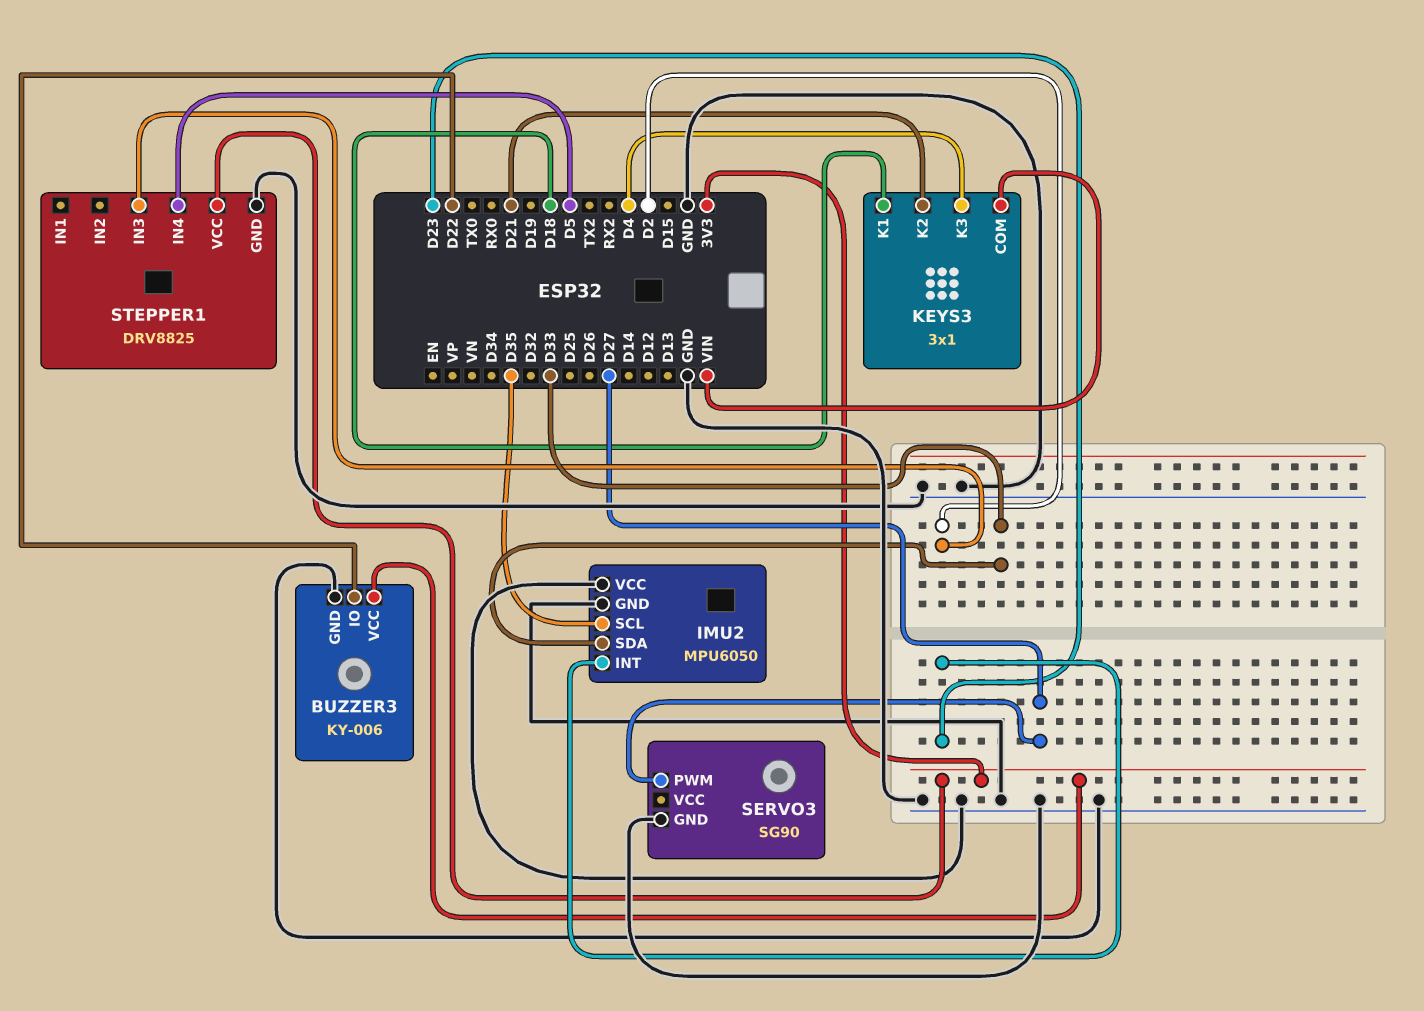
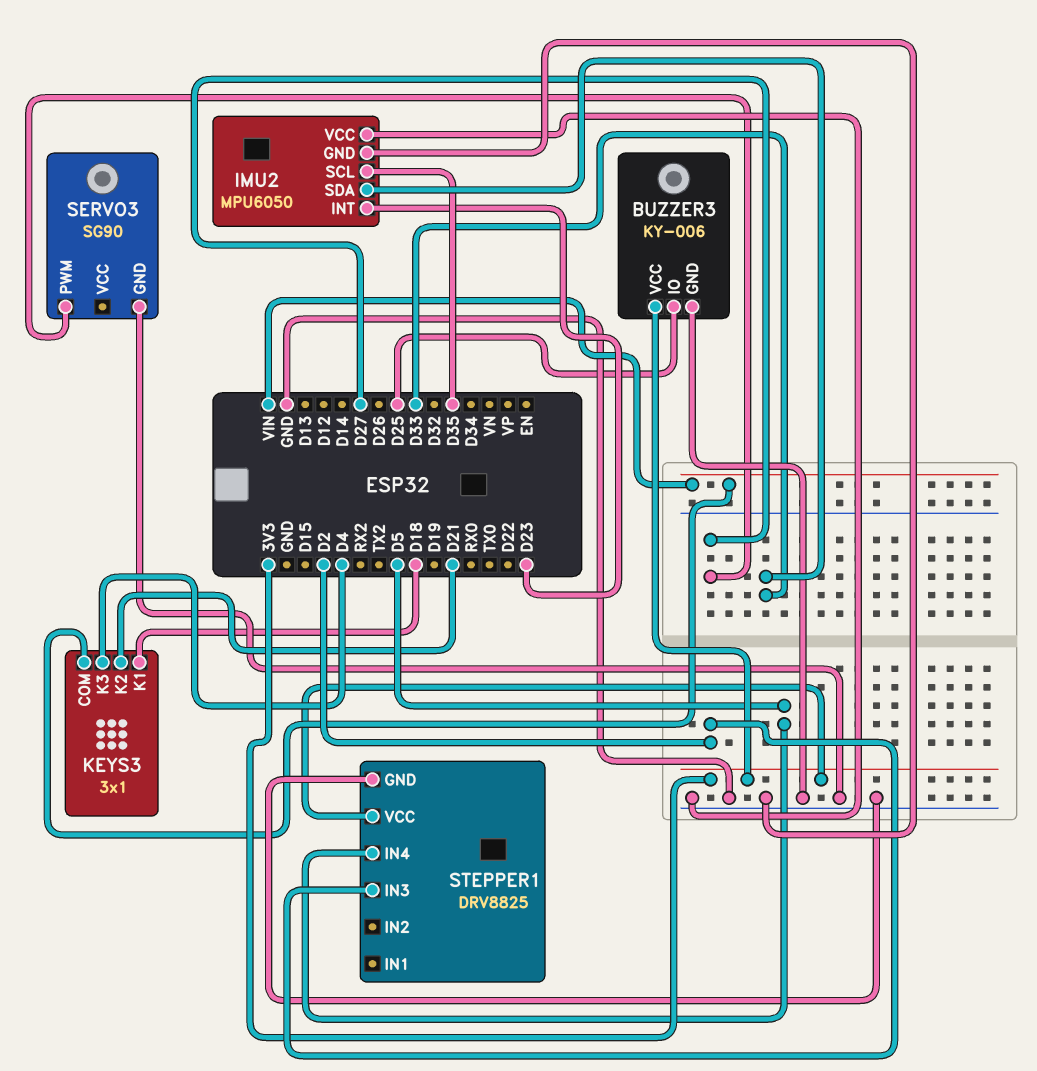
BUZZER3 pin IO: D22 -> D25

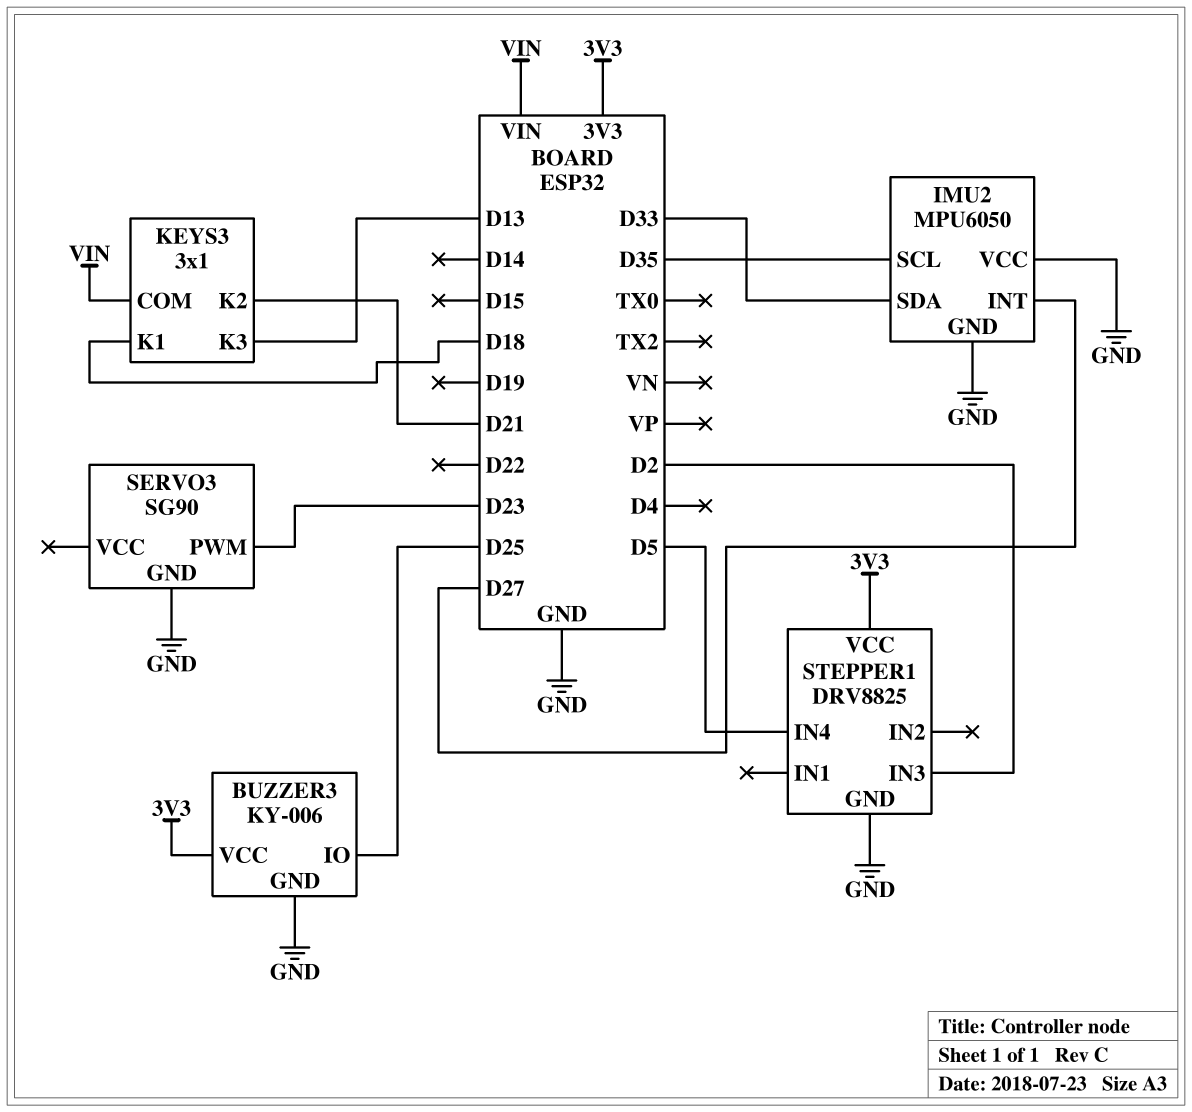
IMU2 pin INT: D23 -> D27
KEYS3 pin K3: D4 -> D13
SERVO3 pin PWM: D27 -> D23

